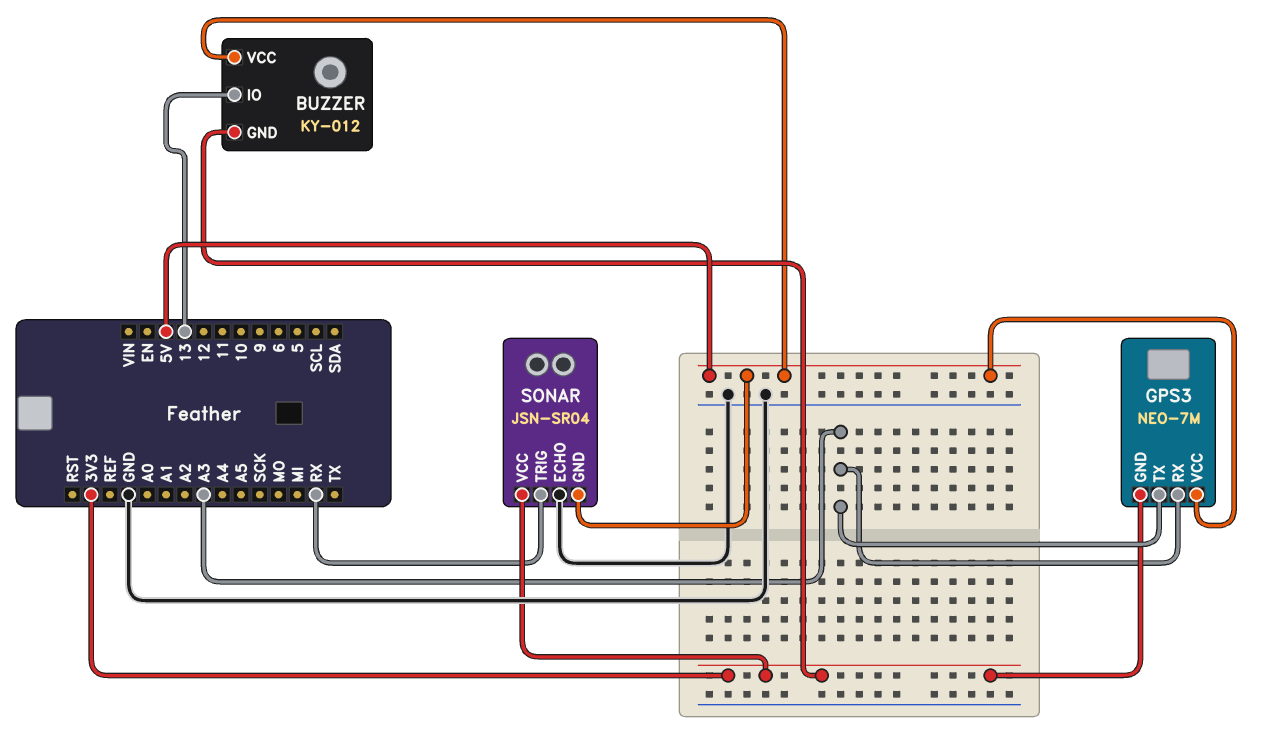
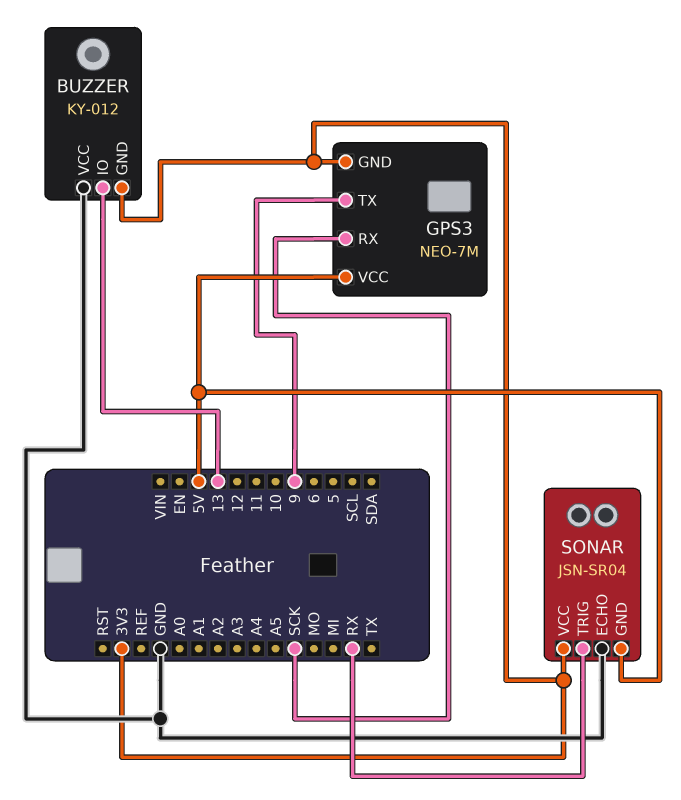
BUZZER pin VCC: 5V -> GND
GPS3 pin RX: A3 -> SCK
GPS3 pin TX: A3 -> 9

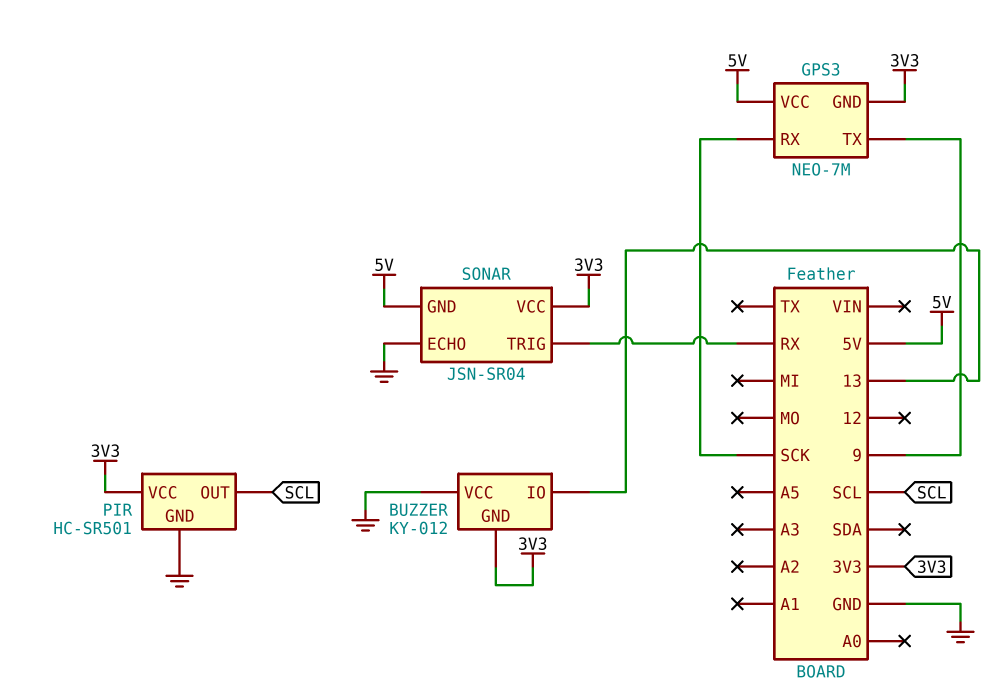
PIR: none -> HC-SR501
PIR pin GND: none -> GND
PIR pin OUT: none -> SCL
PIR pin VCC: none -> 3V3

